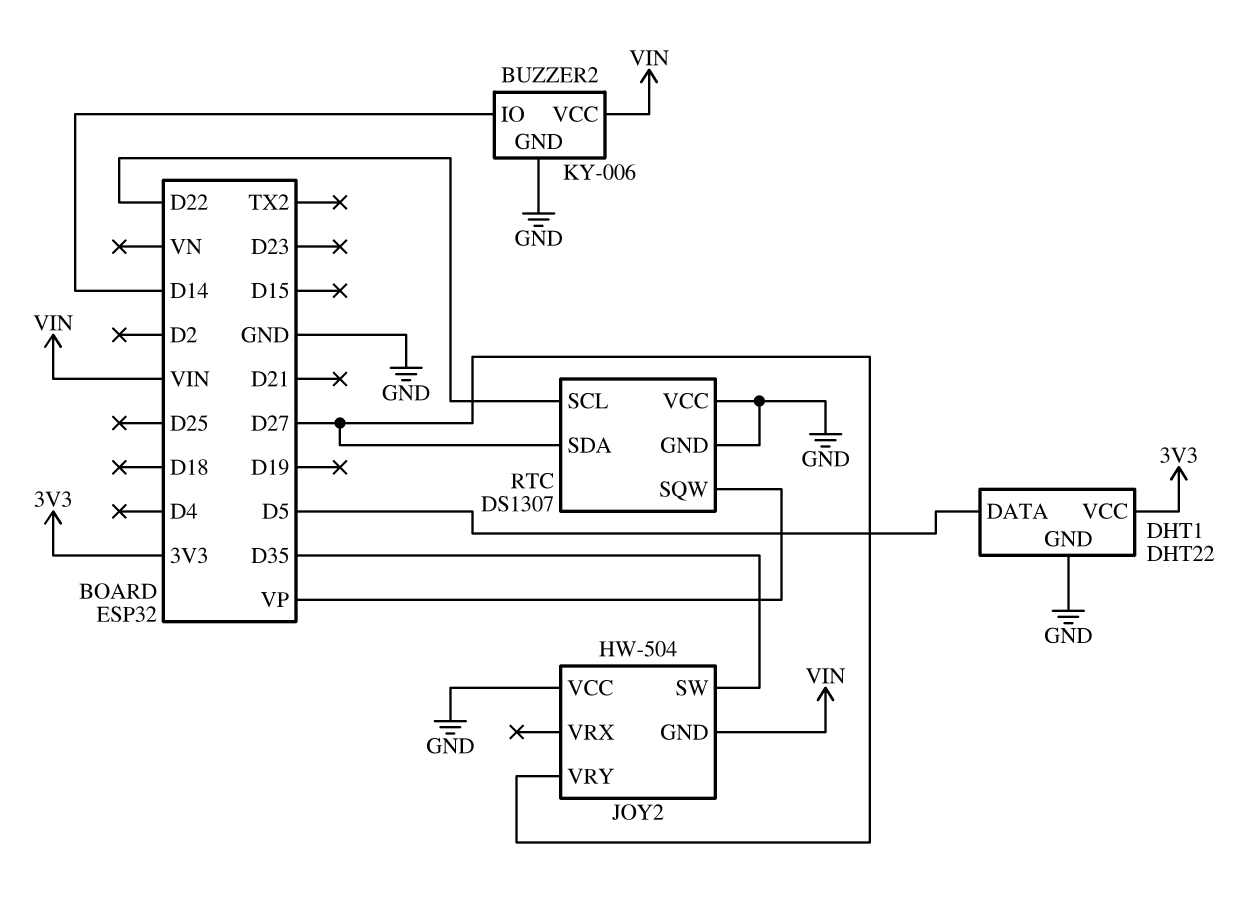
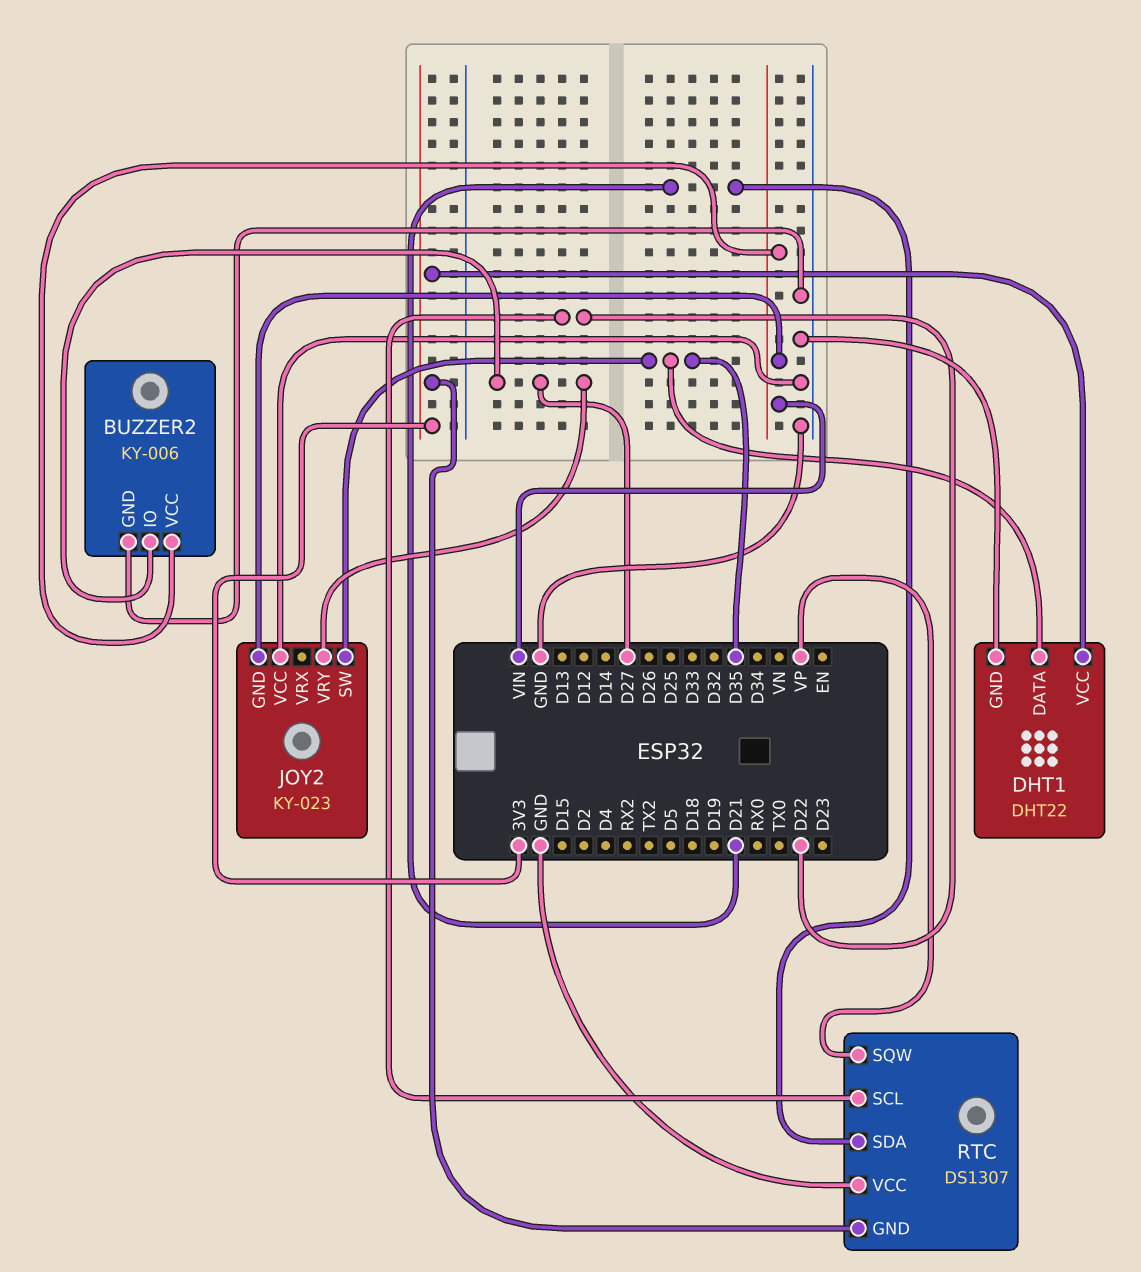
BUZZER2 pin IO: D14 -> D27
DHT1 pin DATA: D5 -> D35
JOY2: HW-504 -> KY-023
RTC pin GND: GND -> 3V3
RTC pin SDA: D27 -> D21

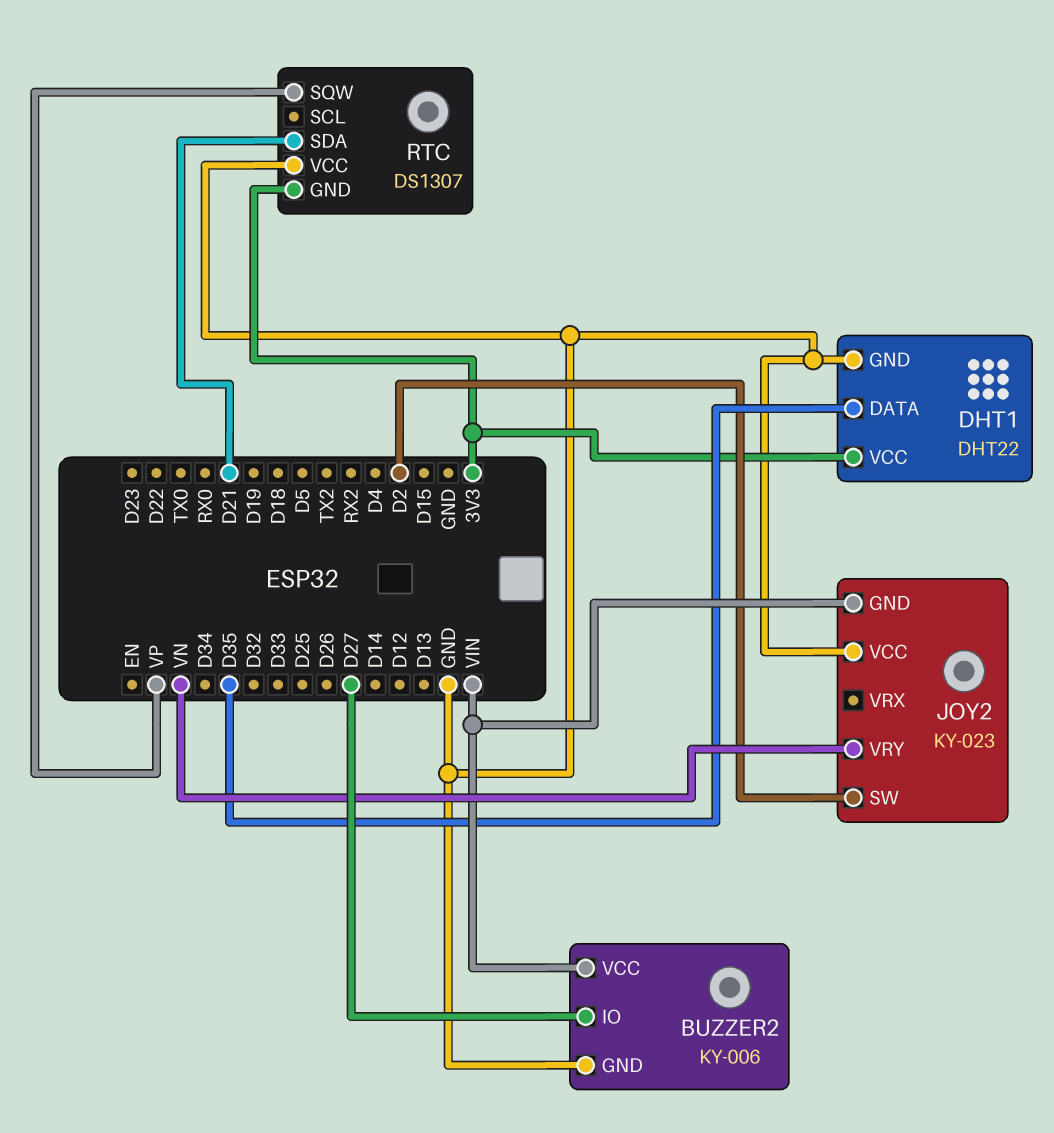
JOY2 pin SW: D35 -> D2
JOY2 pin VRY: D27 -> VN
RTC pin SCL: D22 -> none

